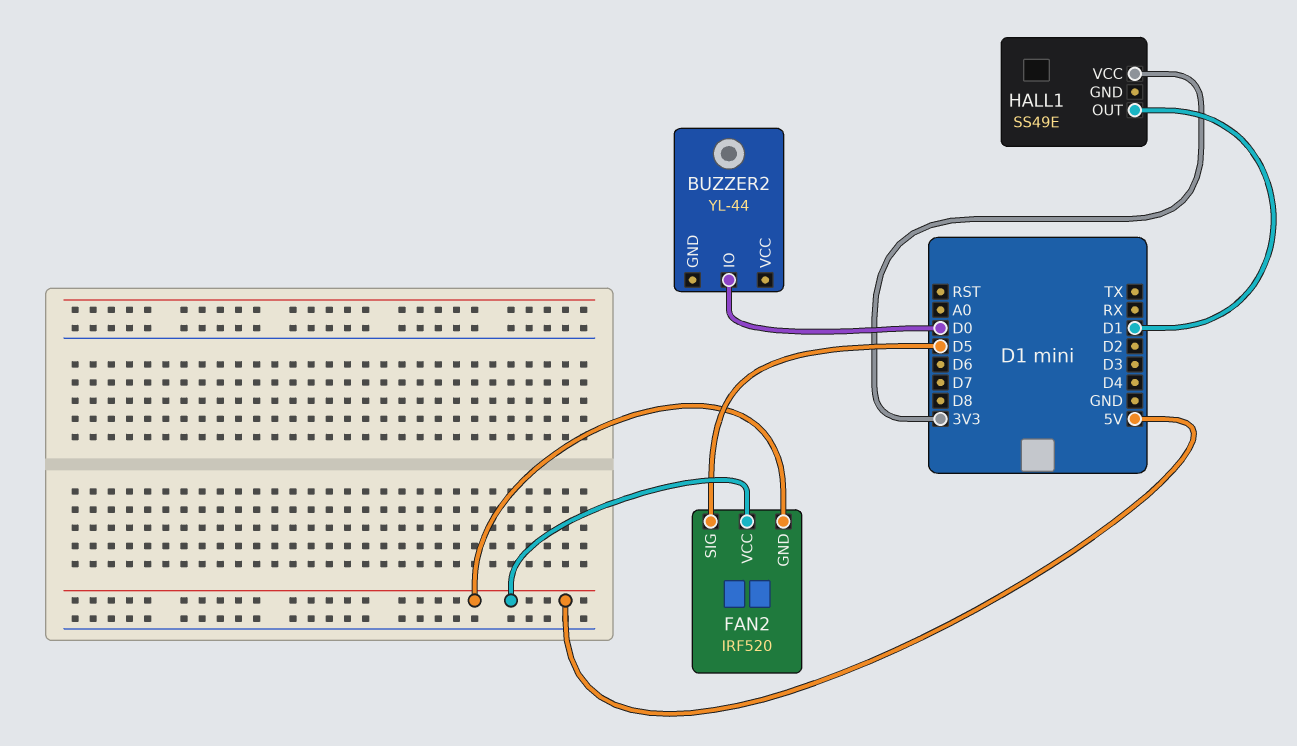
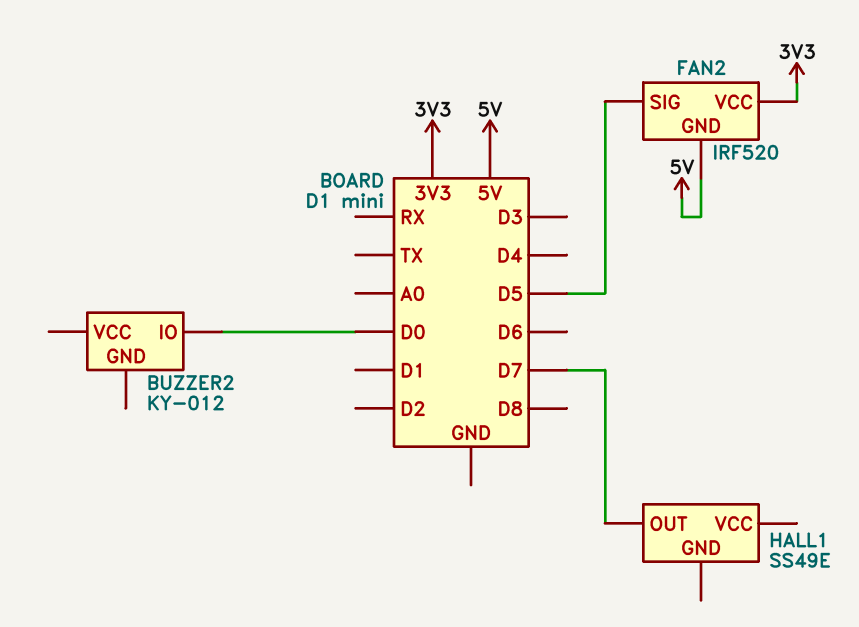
BUZZER2: YL-44 -> KY-012
FAN2 pin VCC: 5V -> 3V3
HALL1 pin OUT: D1 -> D7
HALL1 pin VCC: 3V3 -> none

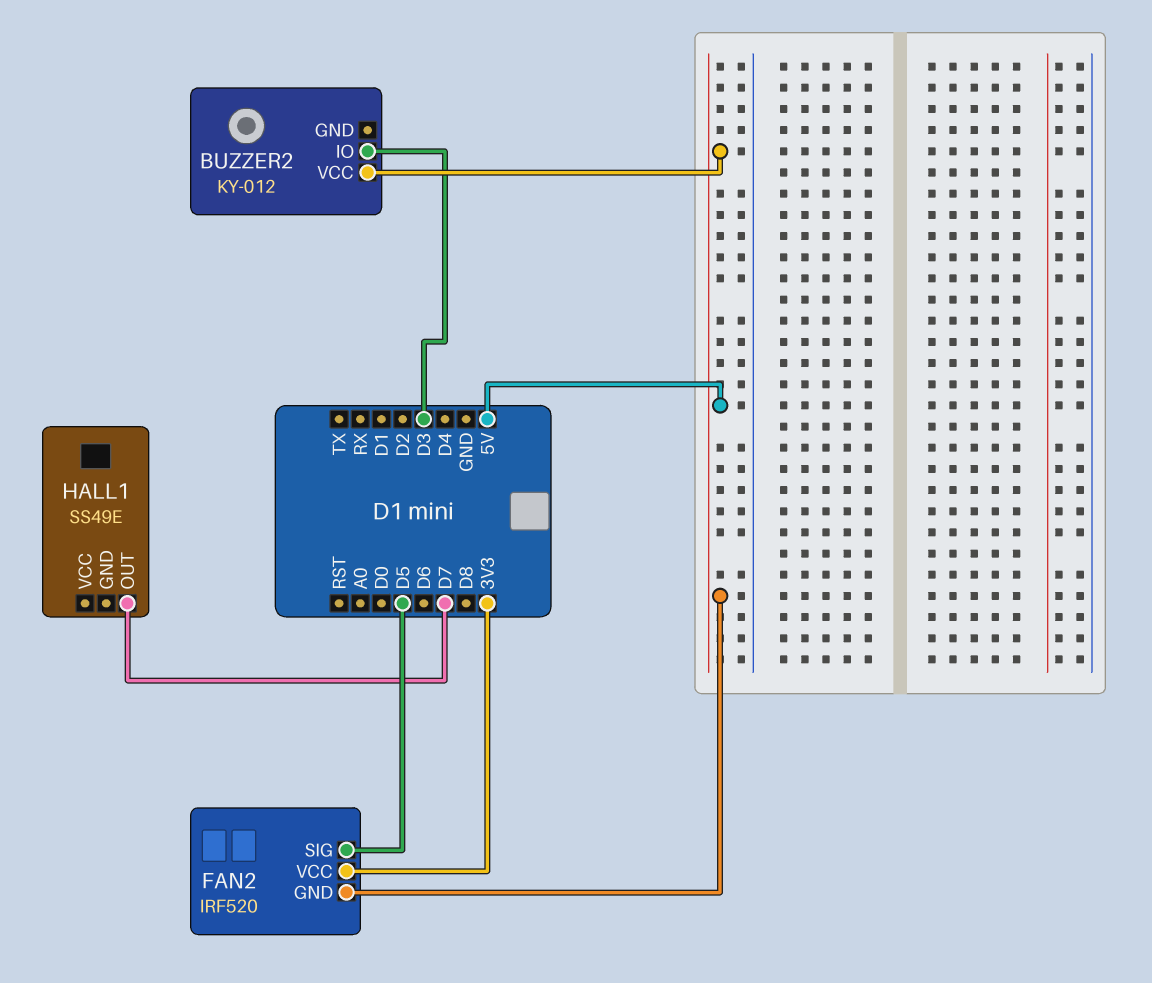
BUZZER2 pin IO: D0 -> D3
BUZZER2 pin VCC: none -> 5V

